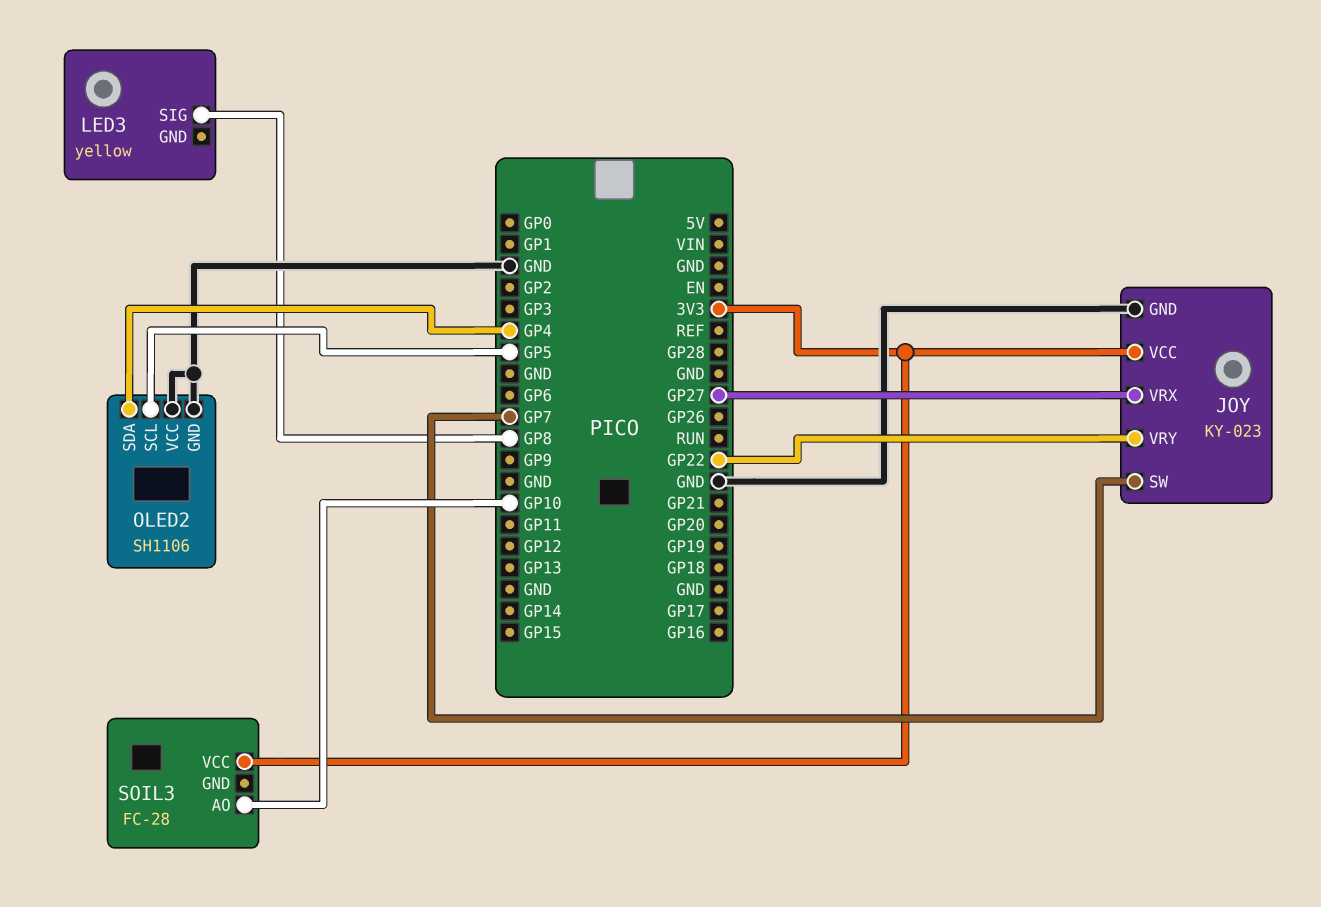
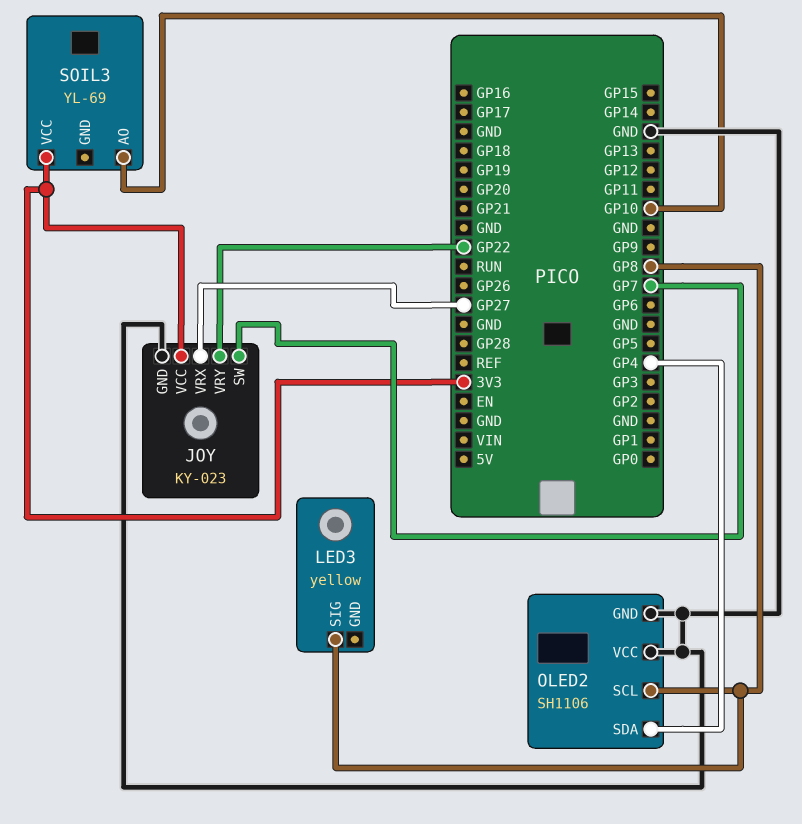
OLED2 pin SCL: GP5 -> GP8
SOIL3: FC-28 -> YL-69

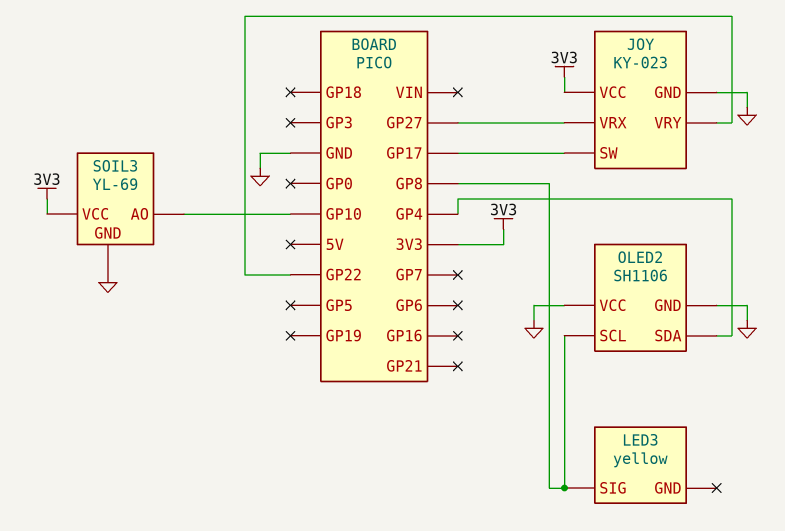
JOY pin SW: GP7 -> GP17
SOIL3 pin GND: none -> GND

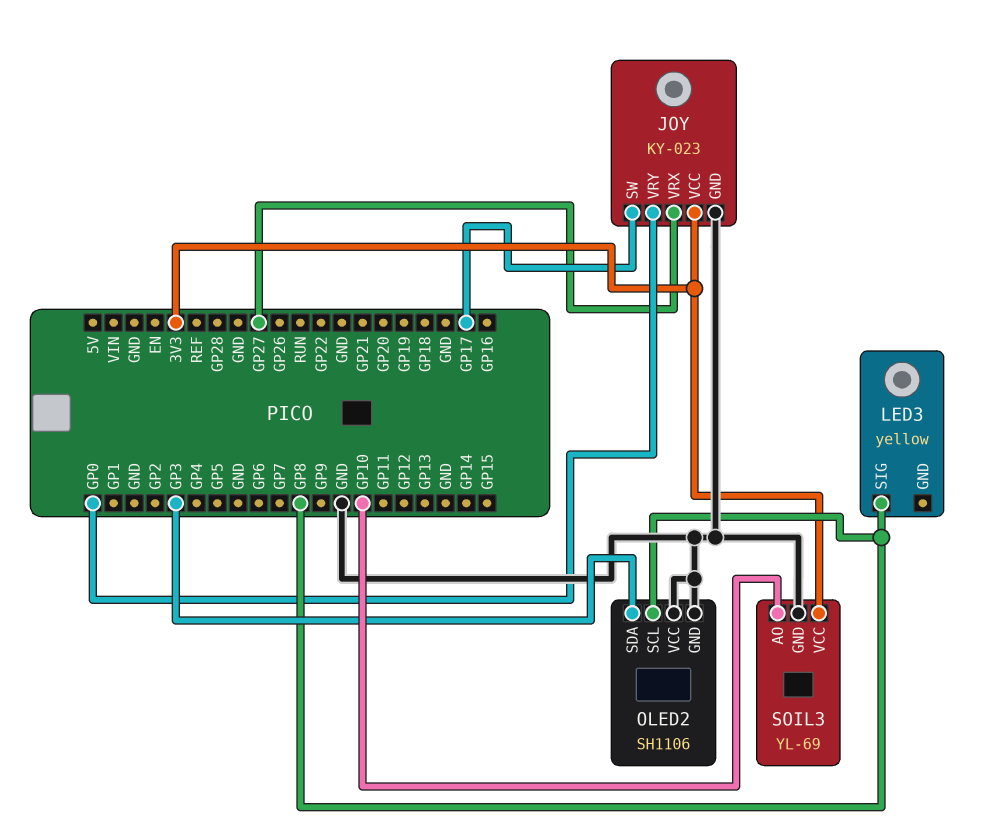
JOY pin VRY: GP22 -> GP0
OLED2 pin SDA: GP4 -> GP3

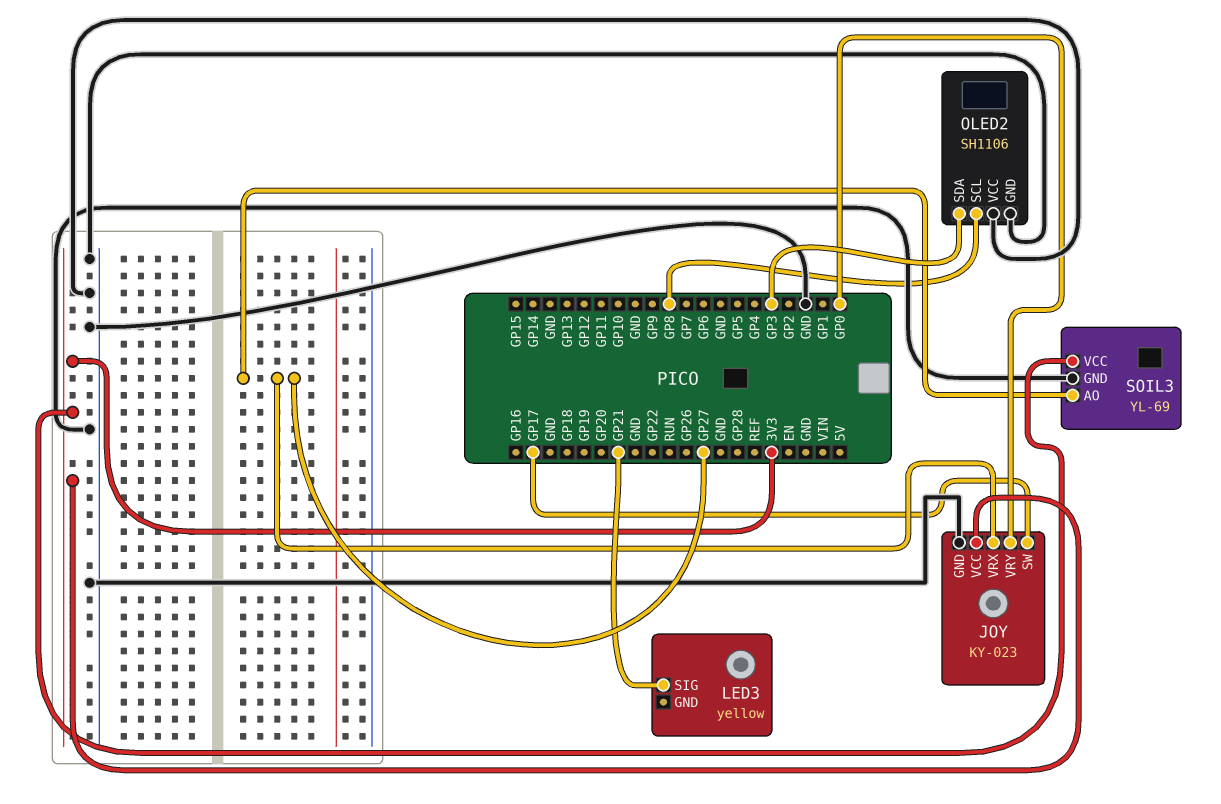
LED3 pin SIG: GP8 -> GP21
SOIL3 pin AO: GP10 -> GP27

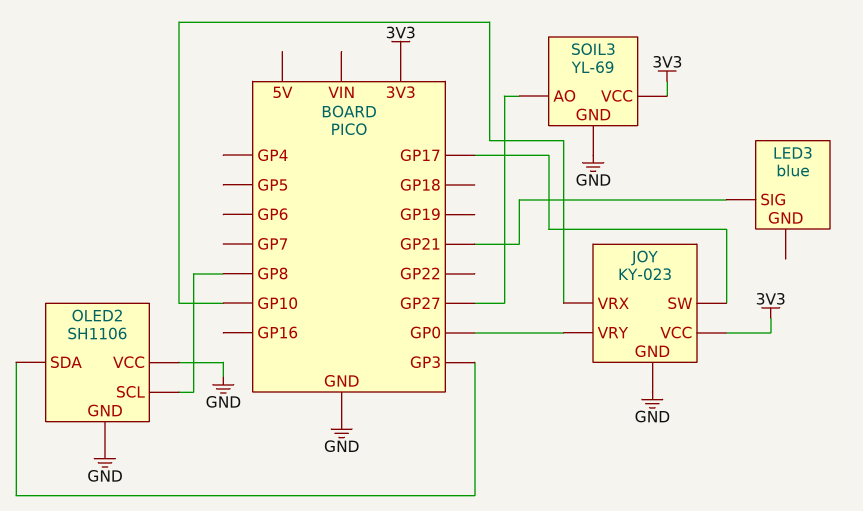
JOY pin VRX: GP27 -> GP10
LED3: yellow -> blue

